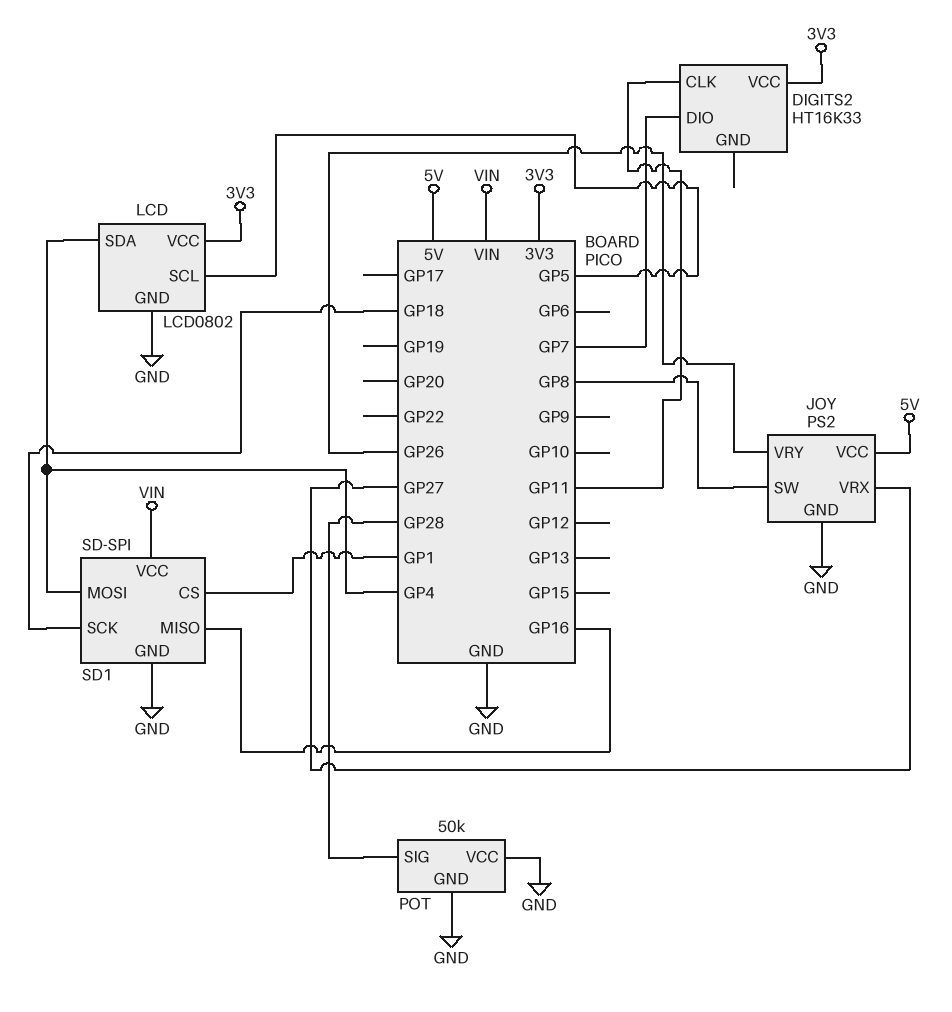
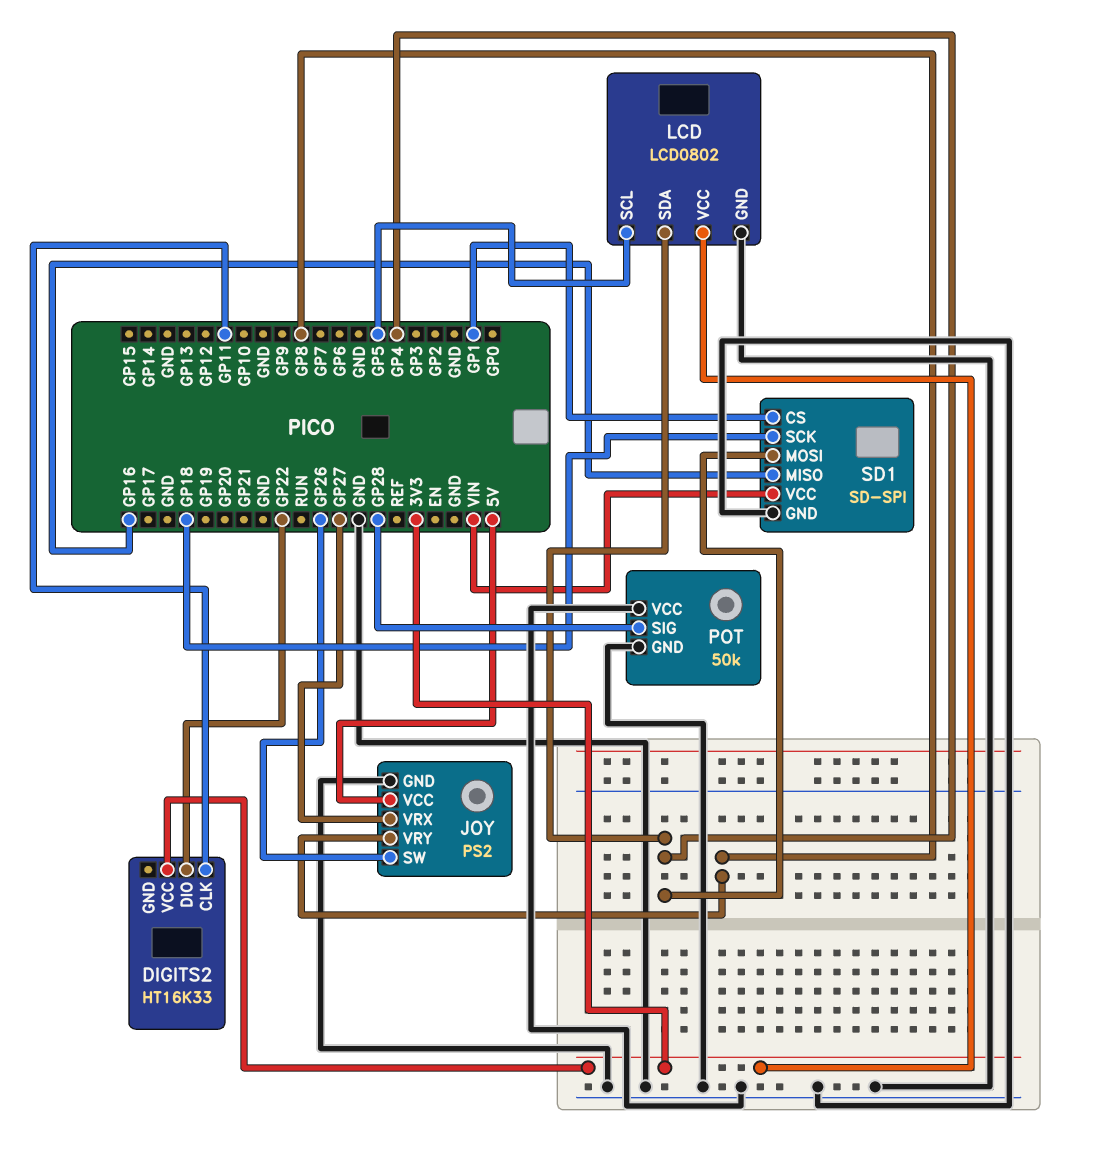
DIGITS2 pin DIO: GP7 -> GP22
JOY pin SW: GP8 -> GP26
JOY pin VRY: GP26 -> GP8

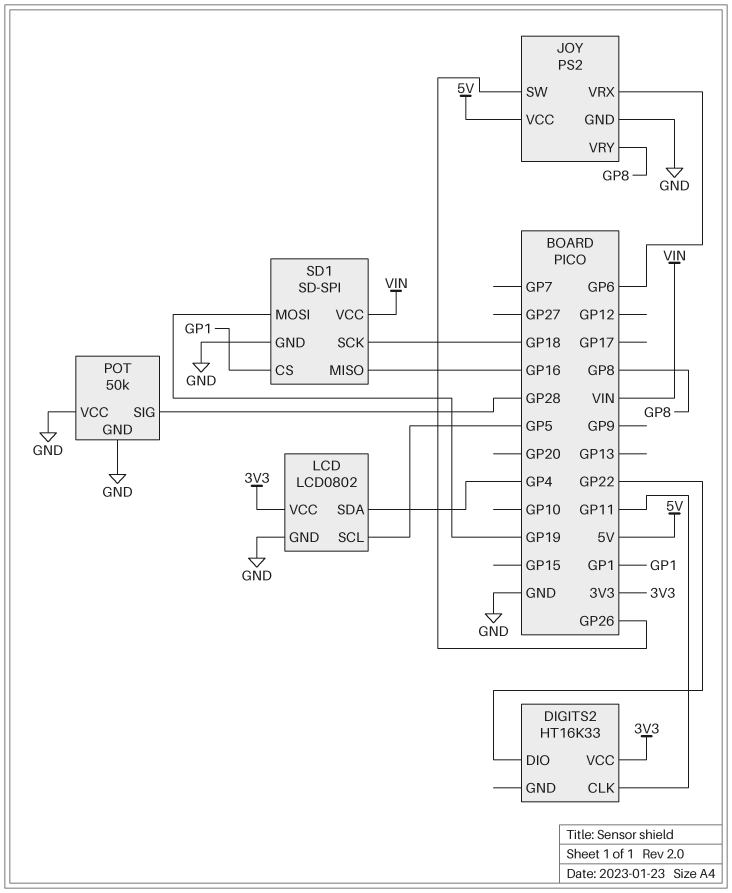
JOY pin VRX: GP27 -> GP6
SD1 pin MOSI: GP4 -> GP19

